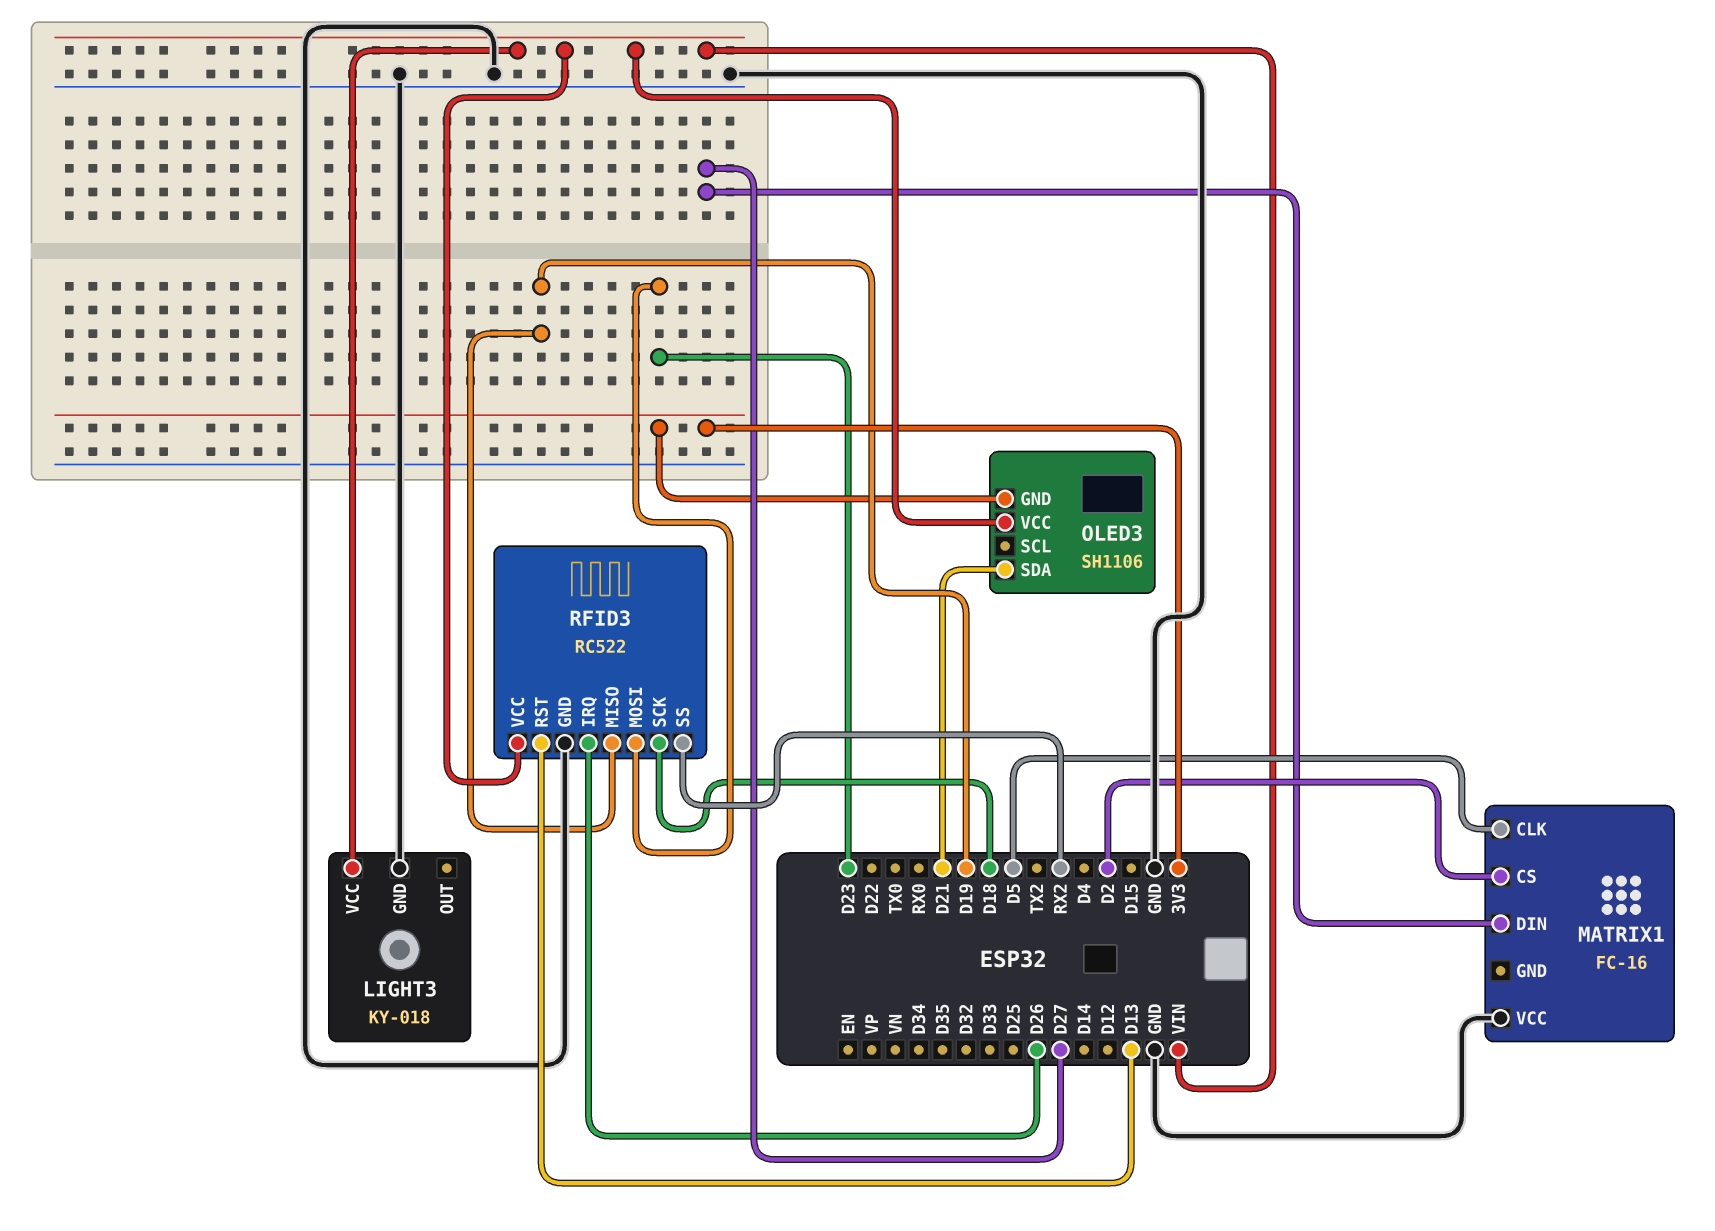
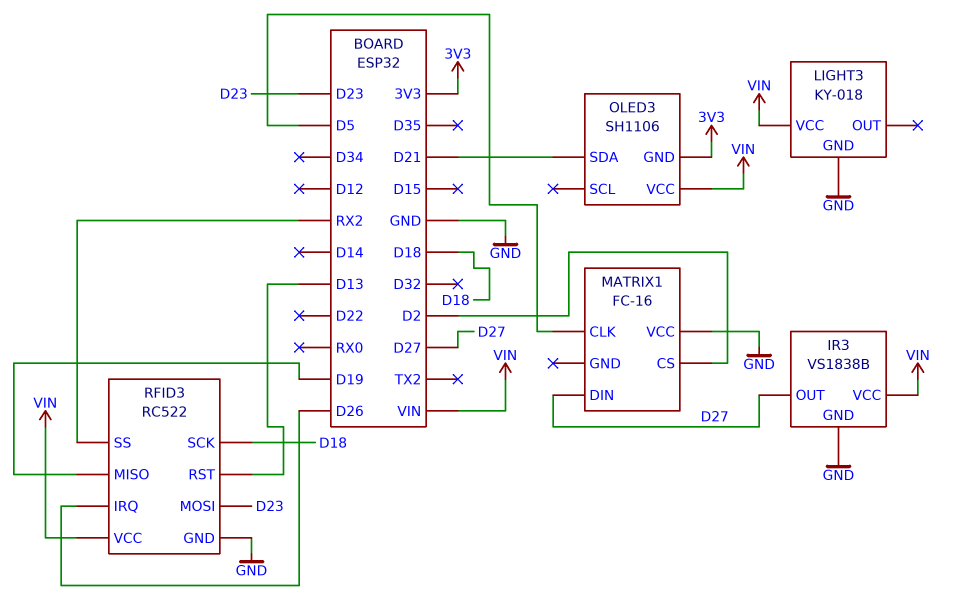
IR3: none -> VS1838B
IR3 pin GND: none -> GND
IR3 pin OUT: none -> D27
IR3 pin VCC: none -> VIN

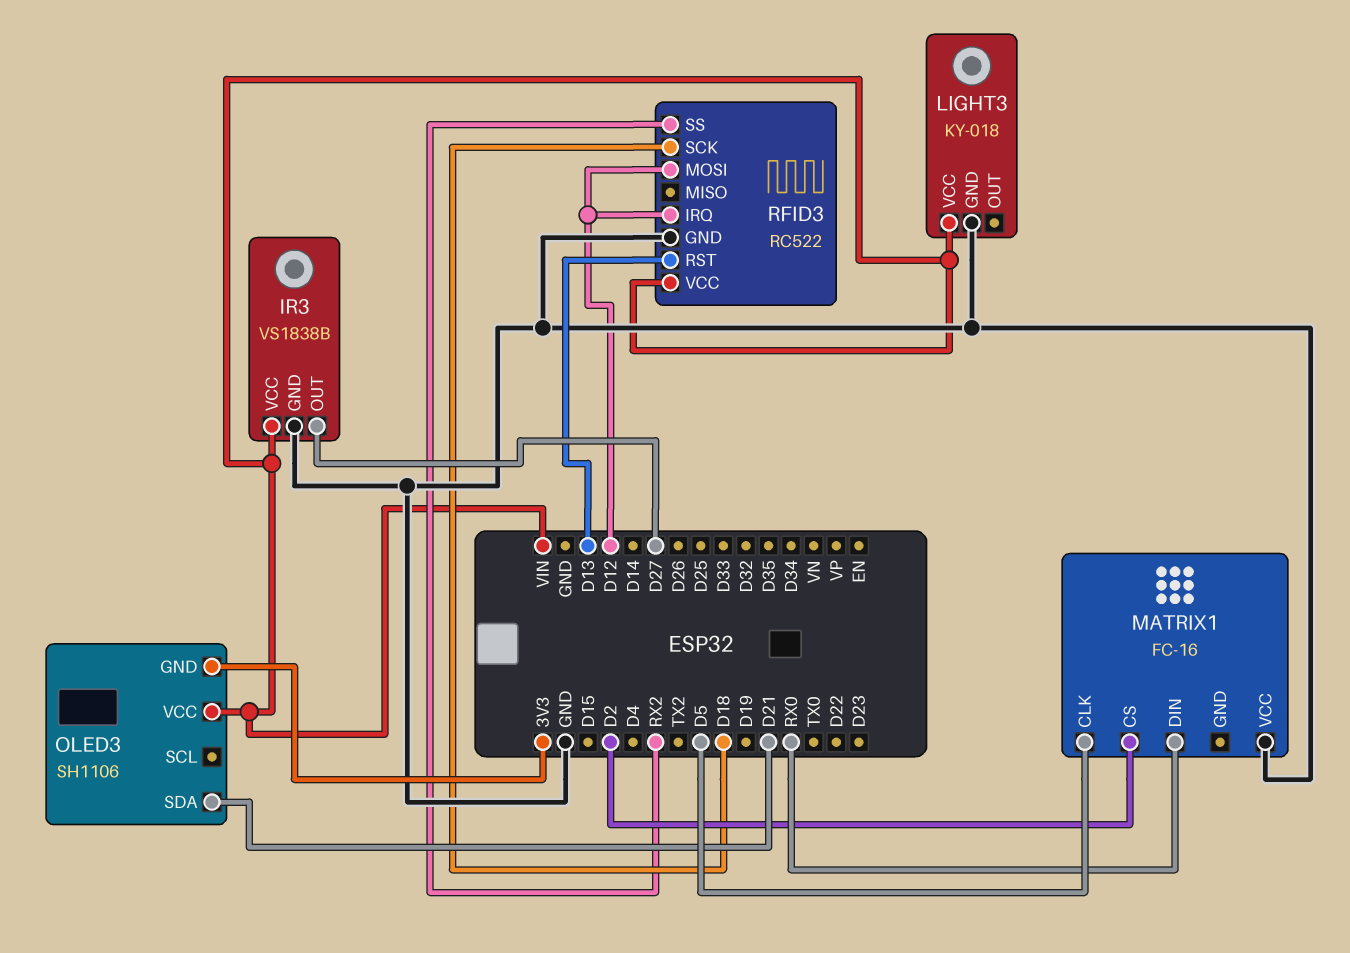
MATRIX1 pin DIN: D27 -> RX0
RFID3 pin IRQ: D26 -> D12
RFID3 pin MISO: D19 -> none
RFID3 pin MOSI: D23 -> D12

